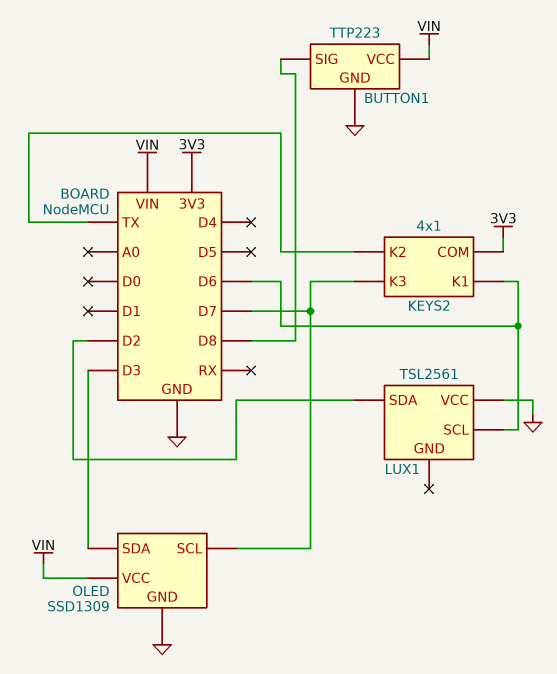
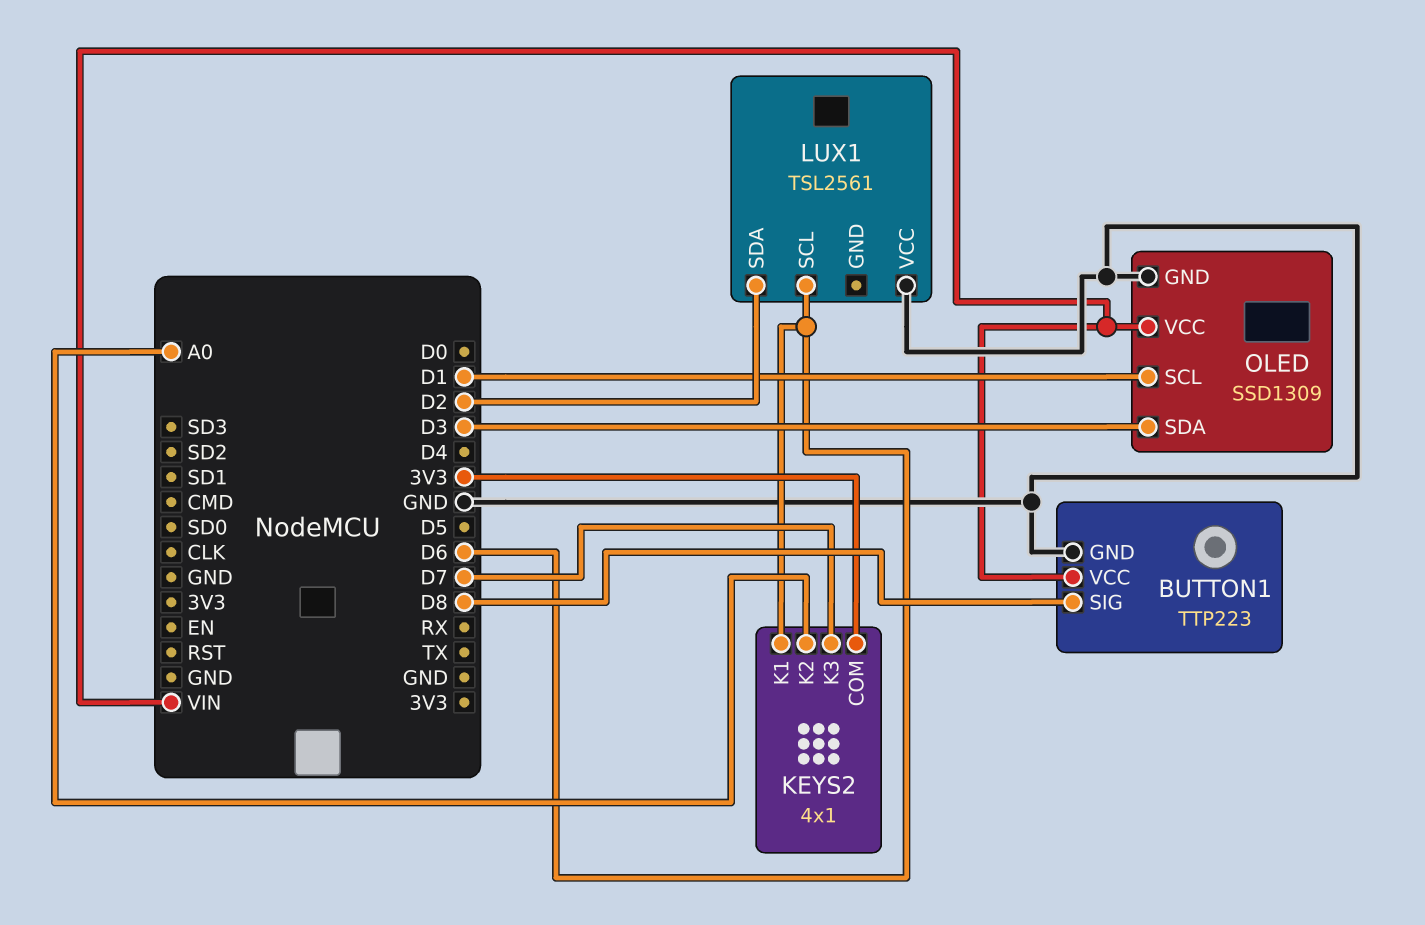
KEYS2 pin K2: TX -> A0
OLED pin SCL: D7 -> D1

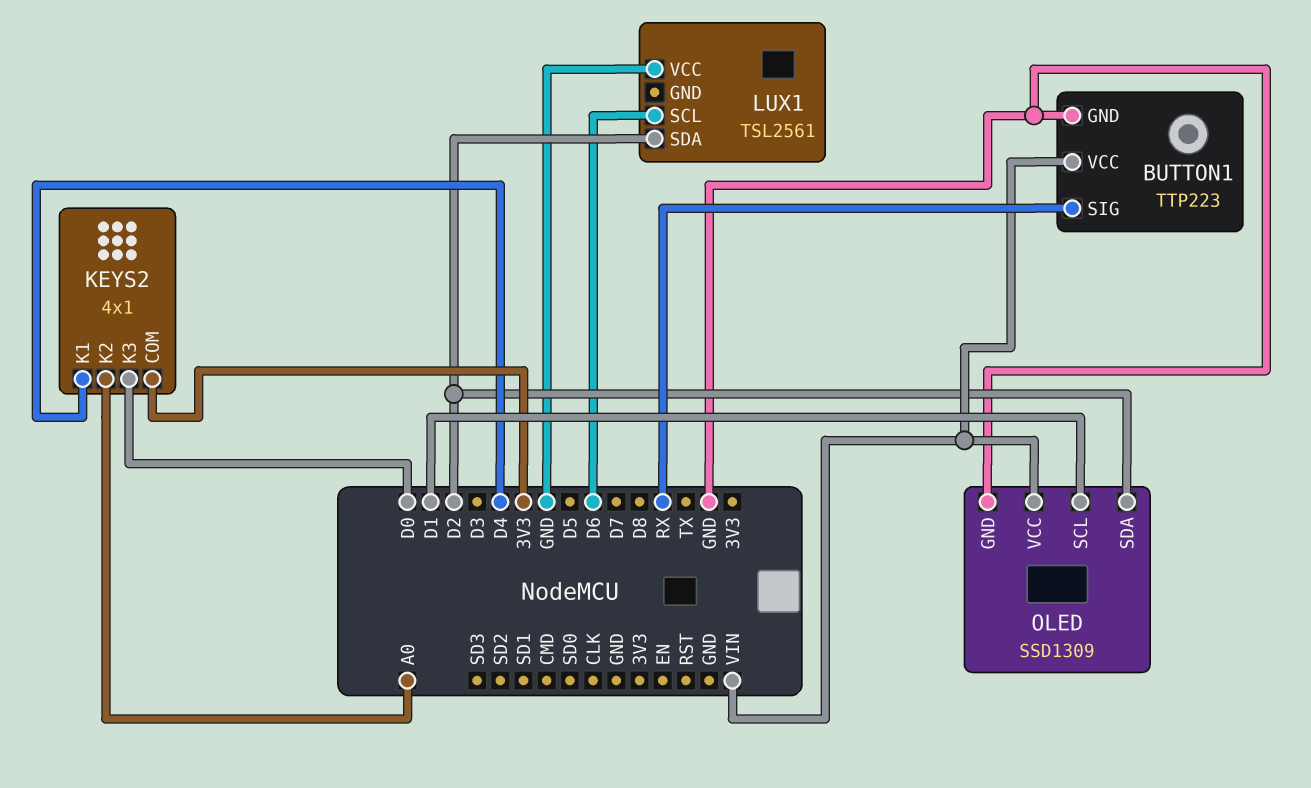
BUTTON1 pin SIG: D8 -> RX
KEYS2 pin K1: D6 -> D4
KEYS2 pin K3: D7 -> D0
OLED pin SDA: D3 -> D2

